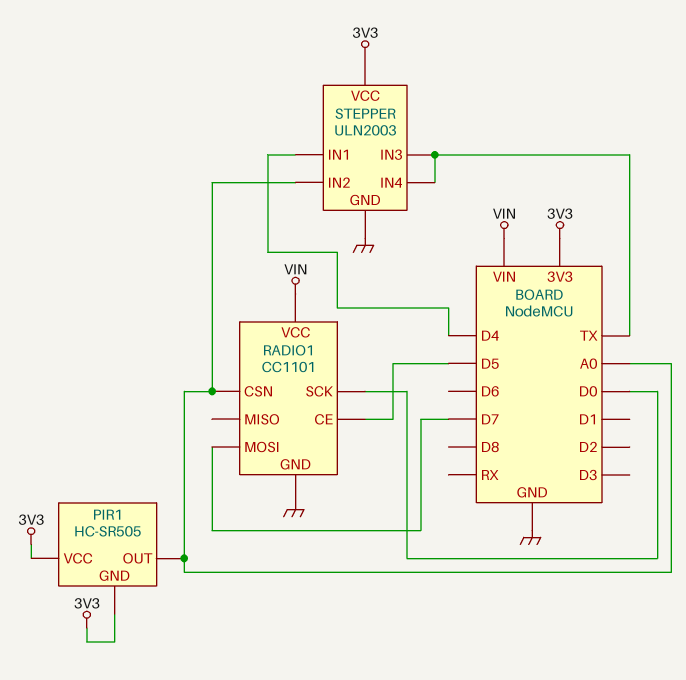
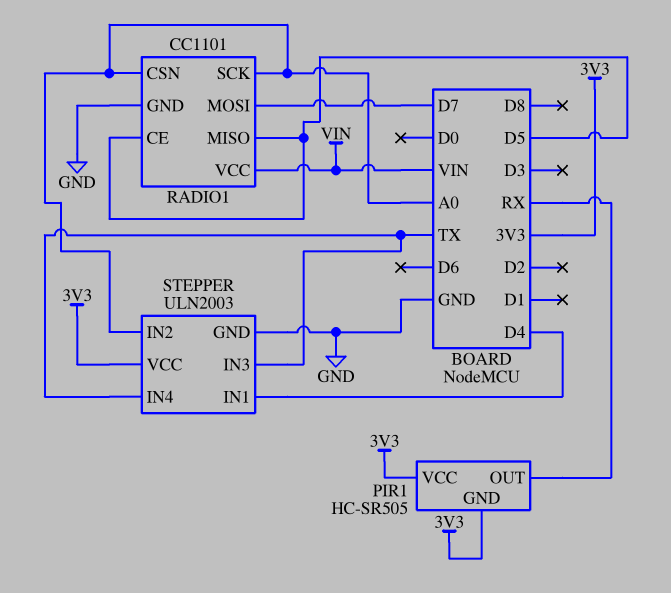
PIR1 pin OUT: A0 -> RX
RADIO1 pin MISO: none -> D5
RADIO1 pin SCK: D0 -> A0

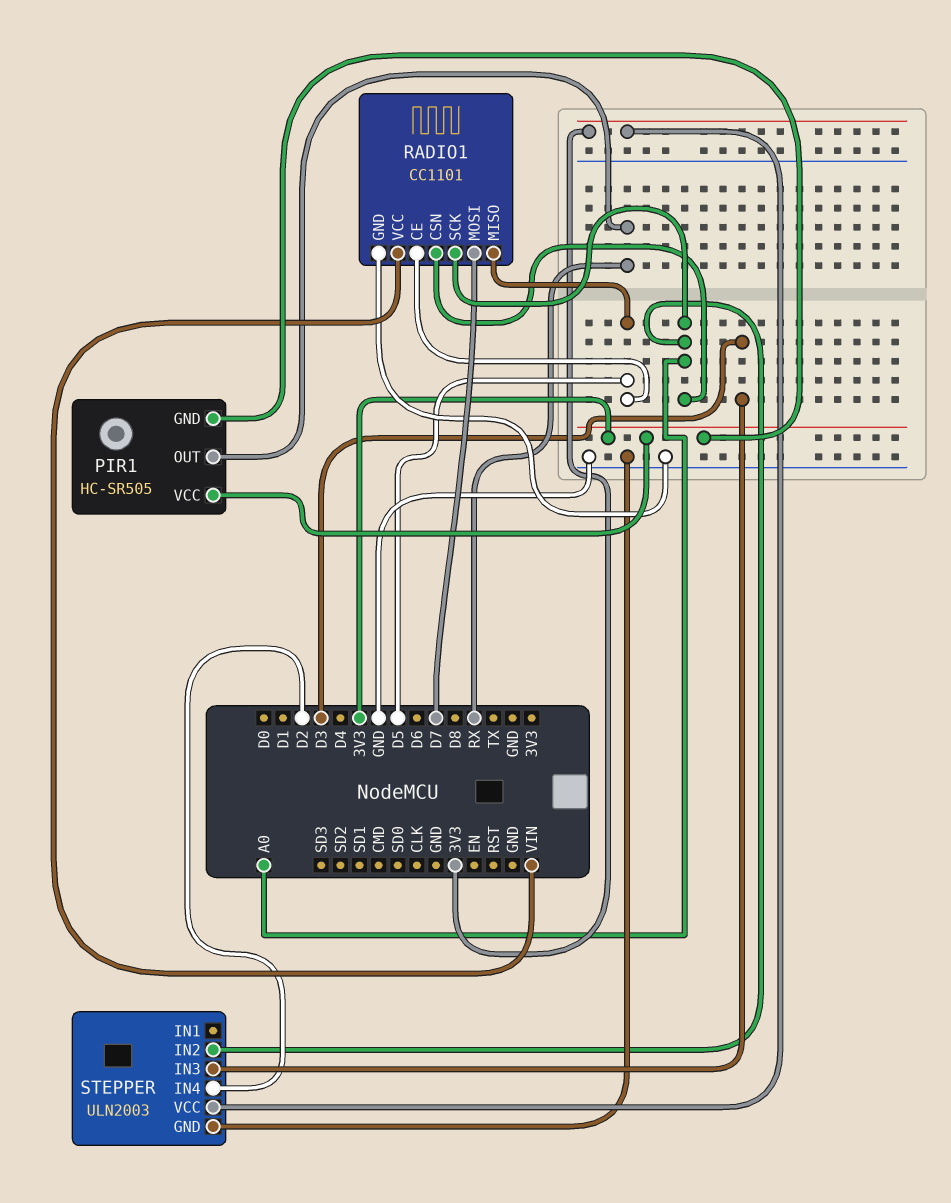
STEPPER pin IN1: D4 -> none
STEPPER pin IN3: TX -> D3
STEPPER pin IN4: TX -> D2

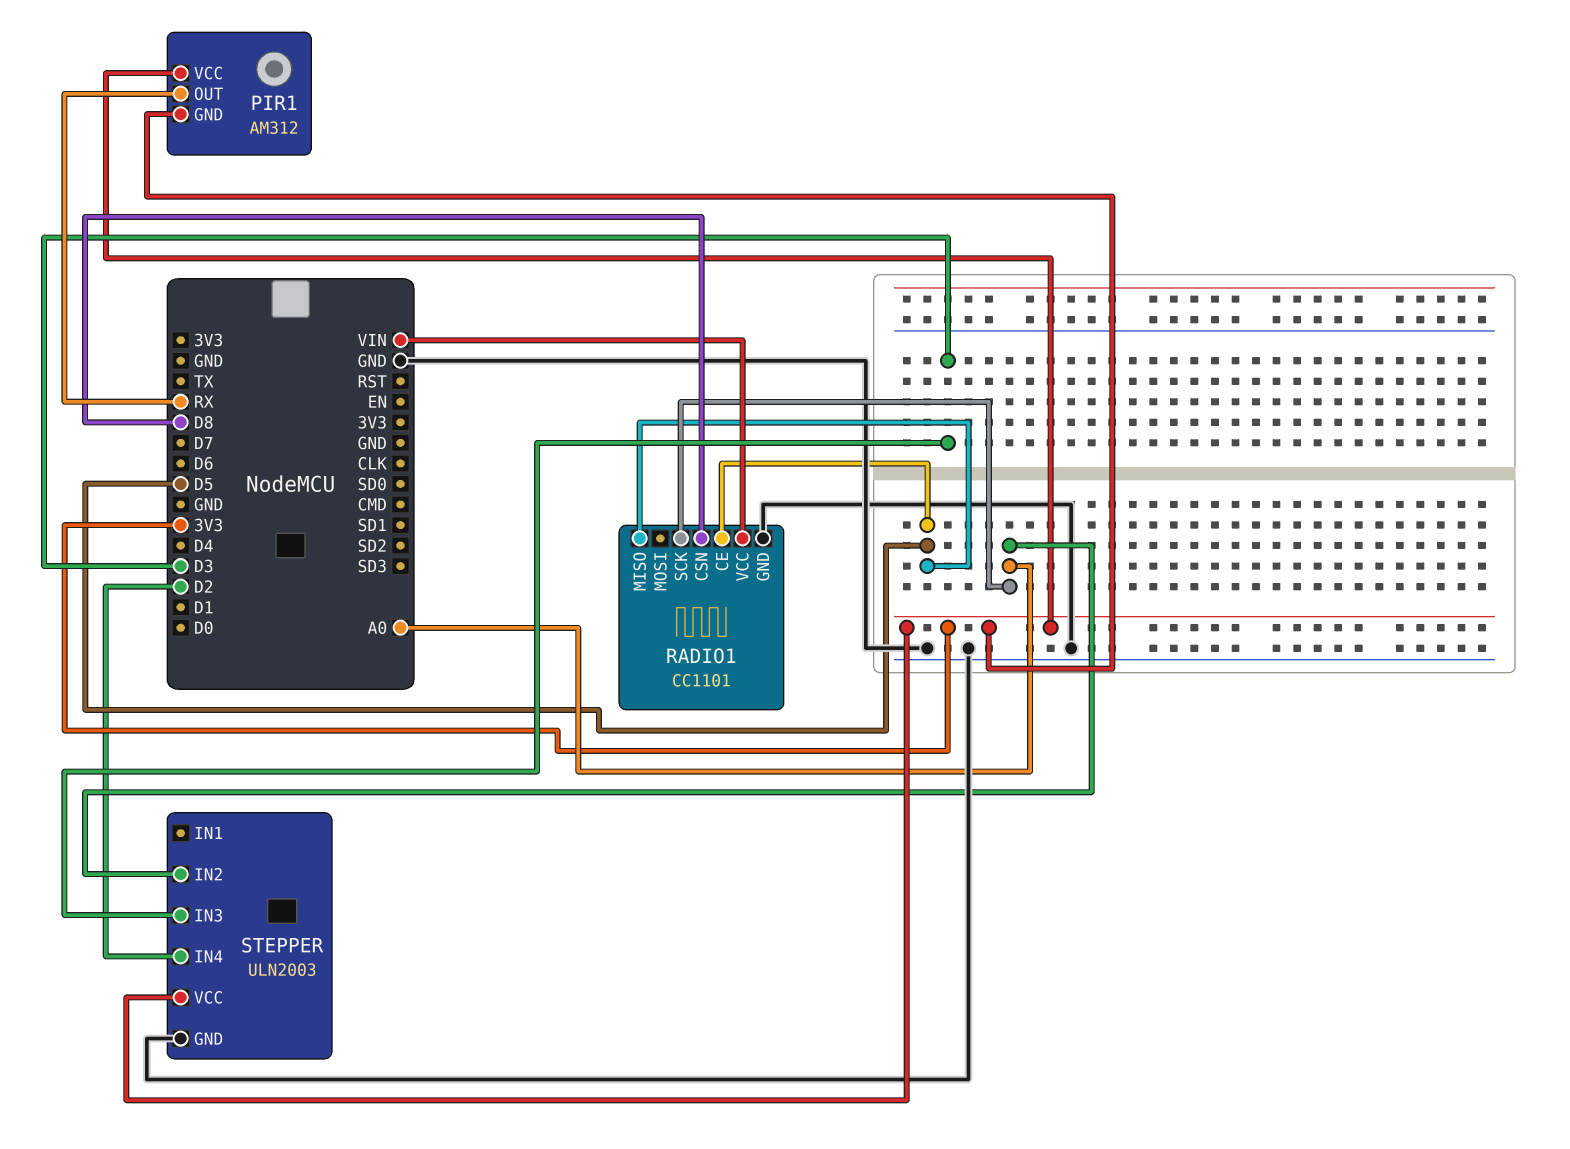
PIR1: HC-SR505 -> AM312
RADIO1 pin CSN: A0 -> D8
RADIO1 pin MOSI: D7 -> none

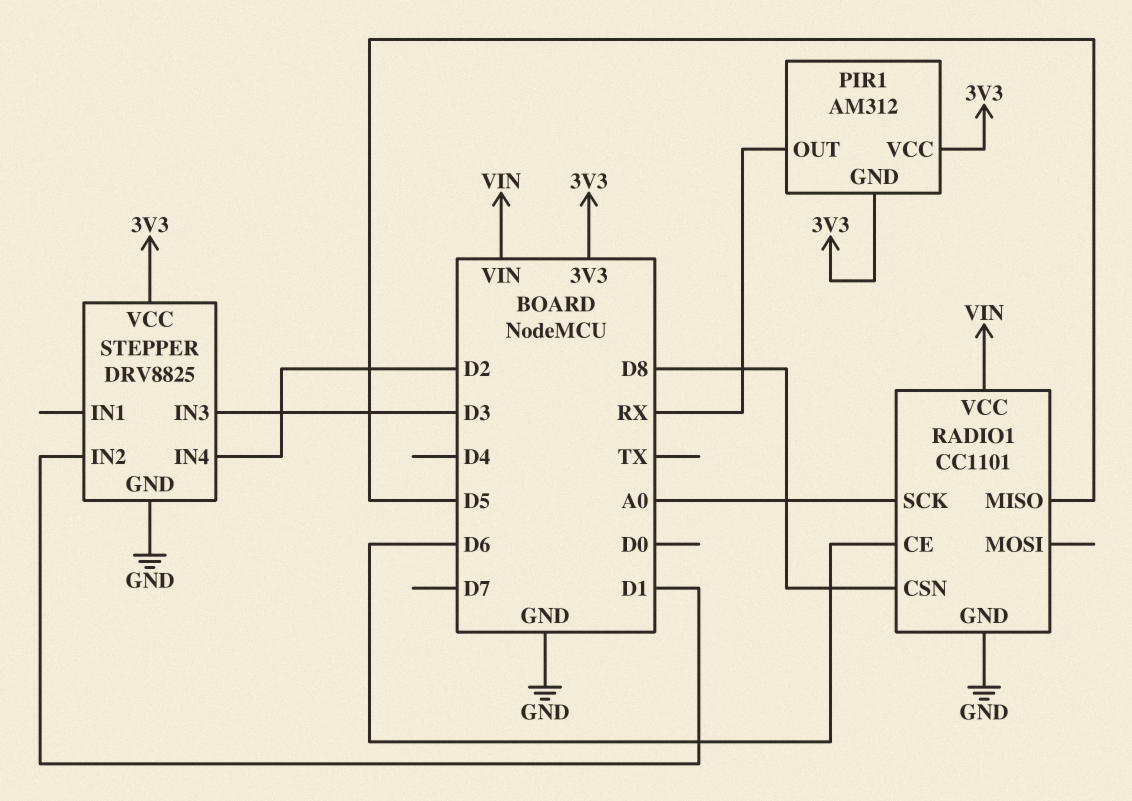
RADIO1 pin CE: D5 -> D6
STEPPER: ULN2003 -> DRV8825
STEPPER pin IN2: A0 -> D1

